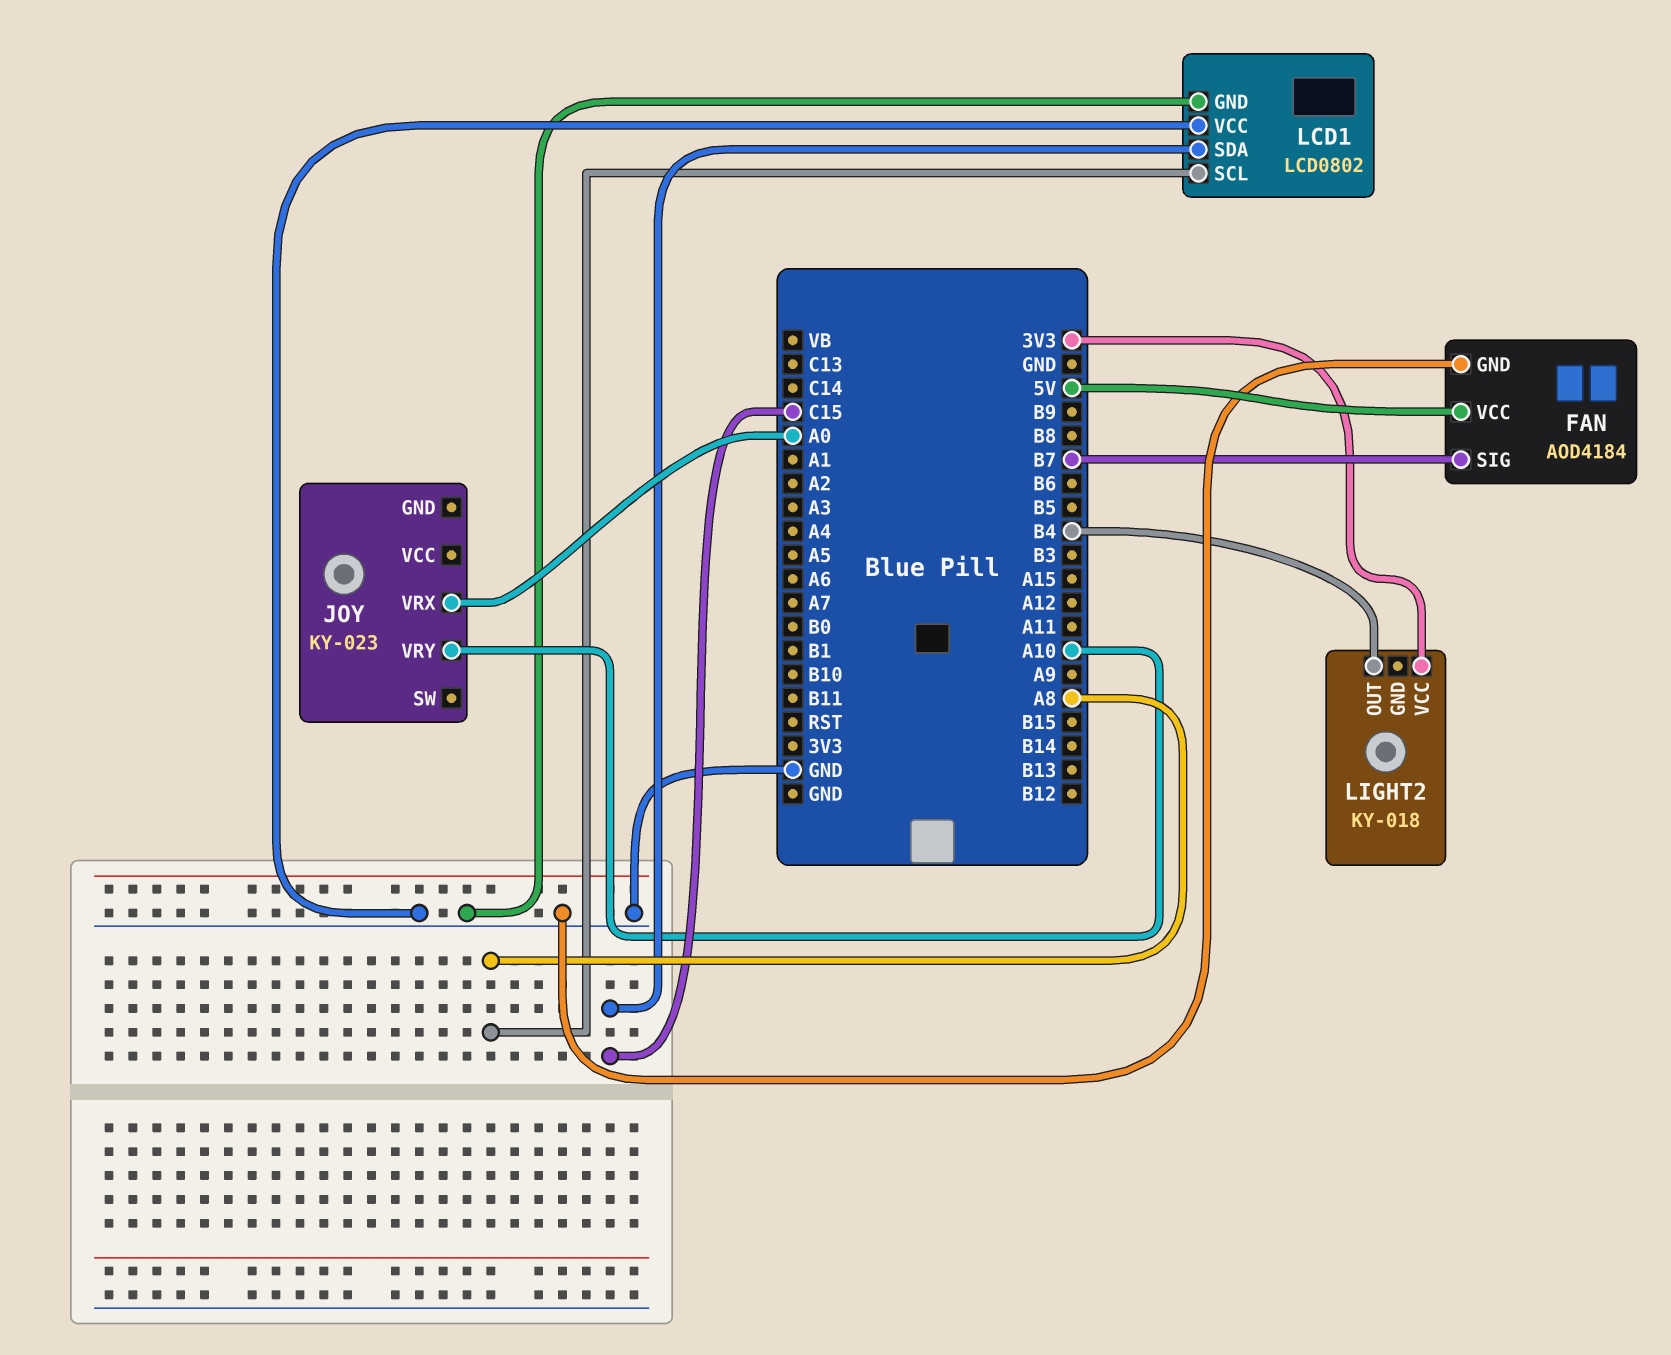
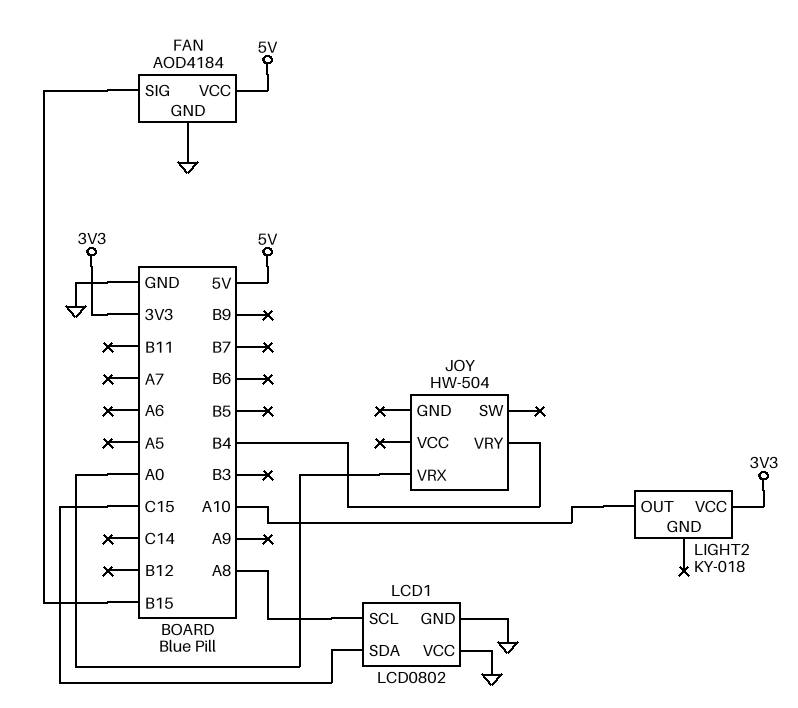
FAN pin SIG: B7 -> B15
JOY: KY-023 -> HW-504
JOY pin VRY: A10 -> B4
LIGHT2 pin OUT: B4 -> A10

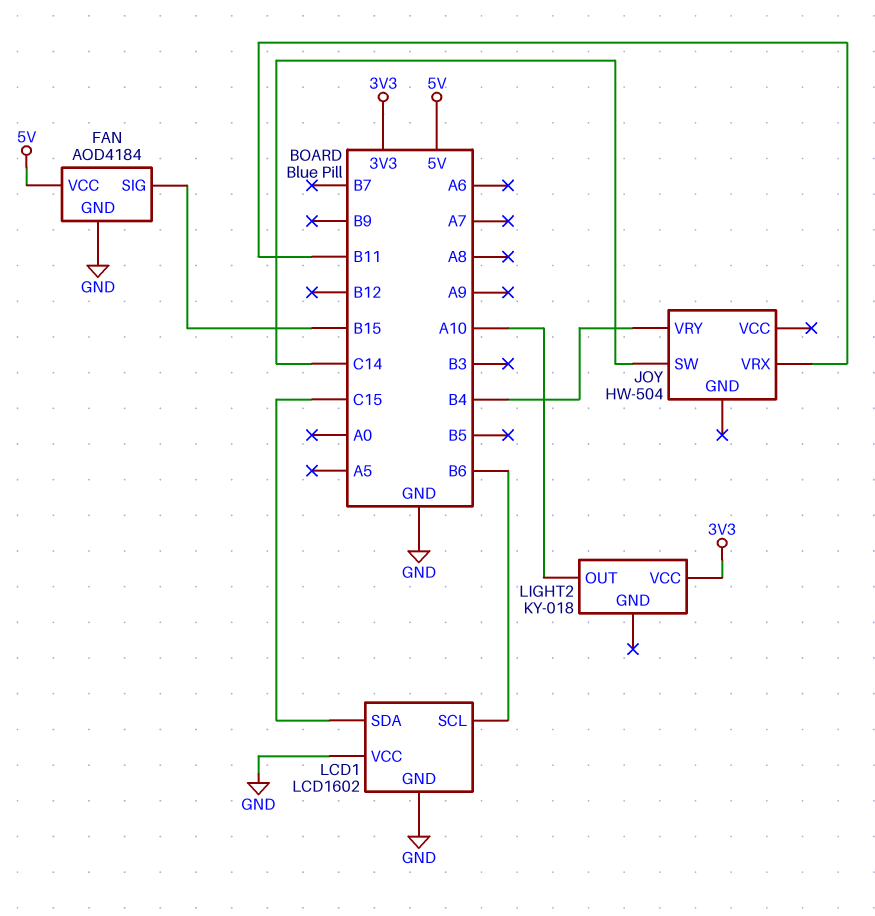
JOY pin SW: none -> C14
JOY pin VRX: A0 -> B11
LCD1: LCD0802 -> LCD1602
LCD1 pin SCL: A8 -> B6

